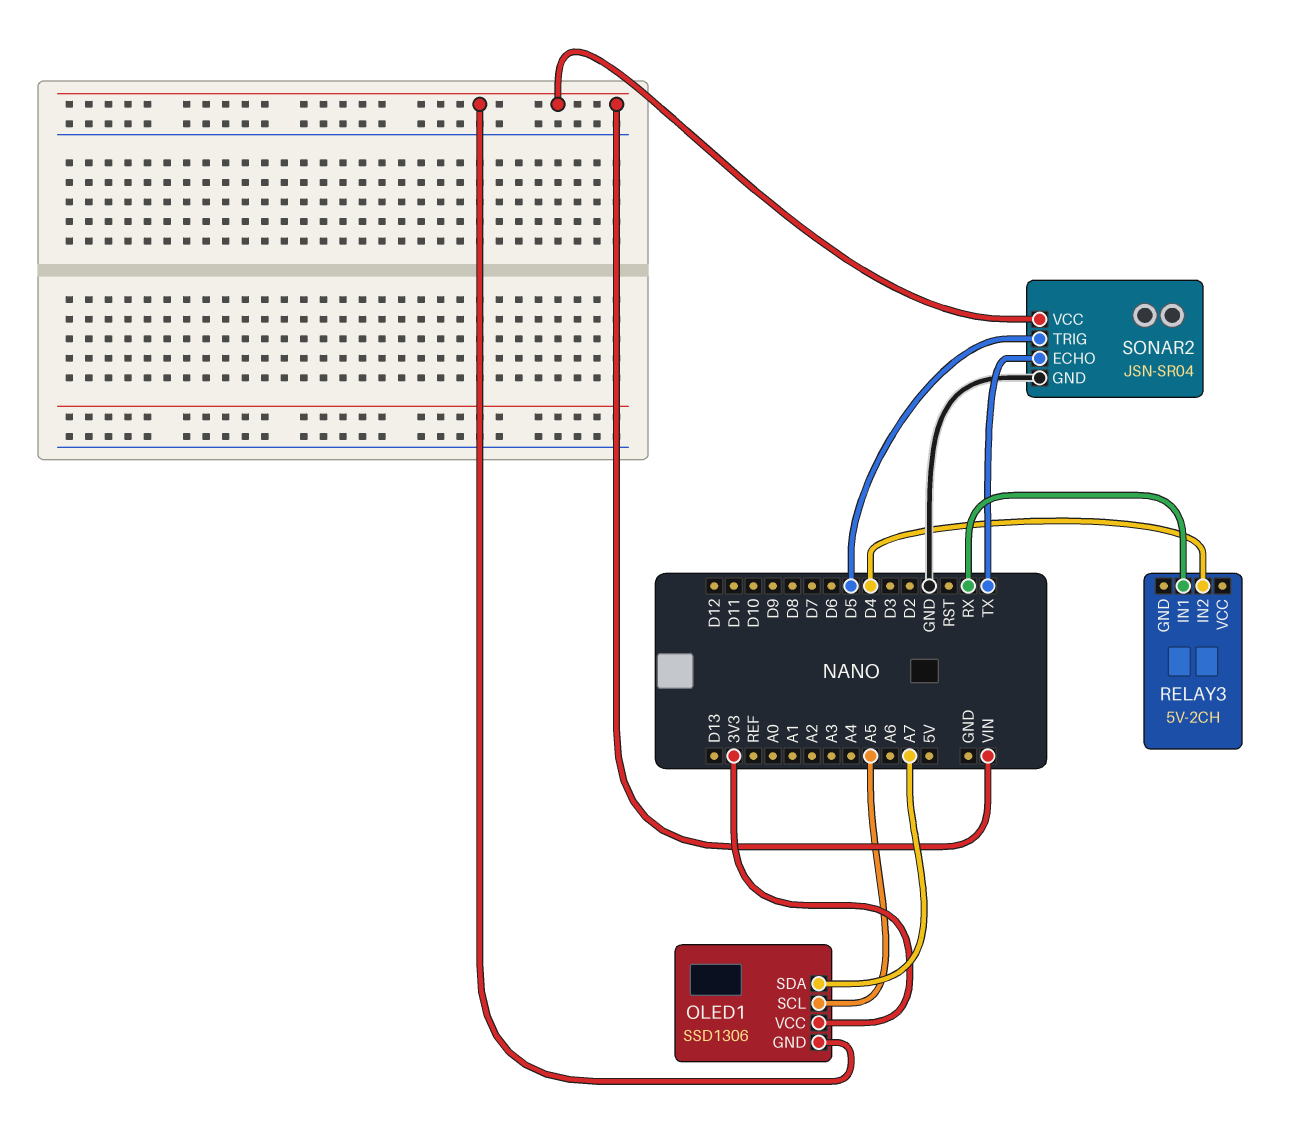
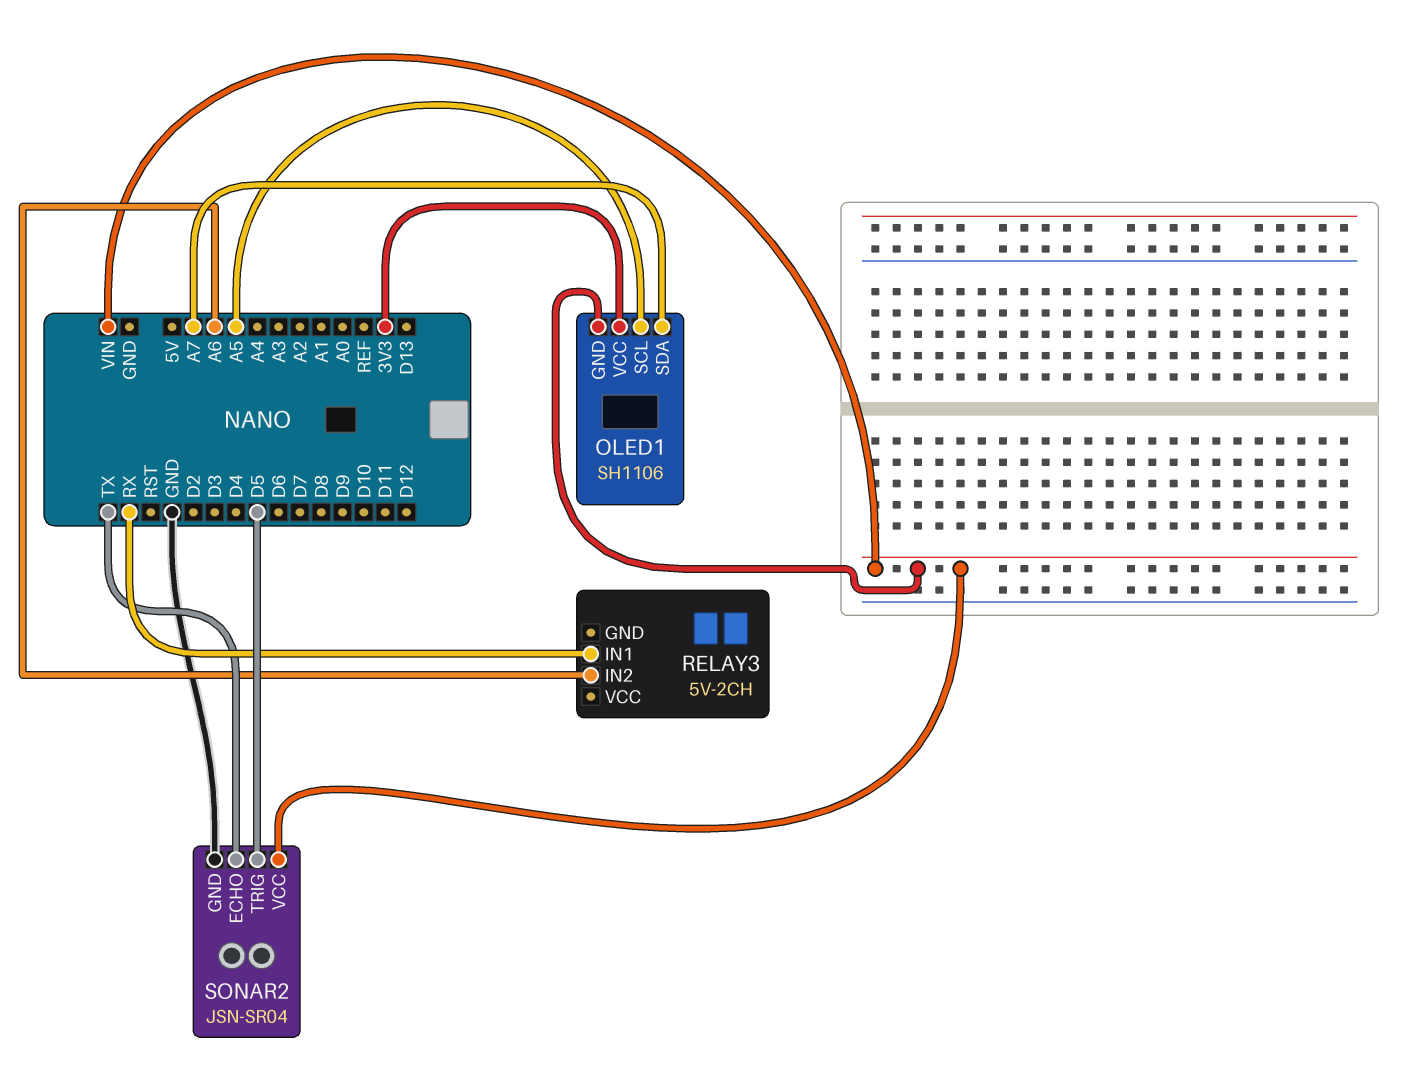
OLED1: SSD1306 -> SH1106
RELAY3 pin IN2: D4 -> A6

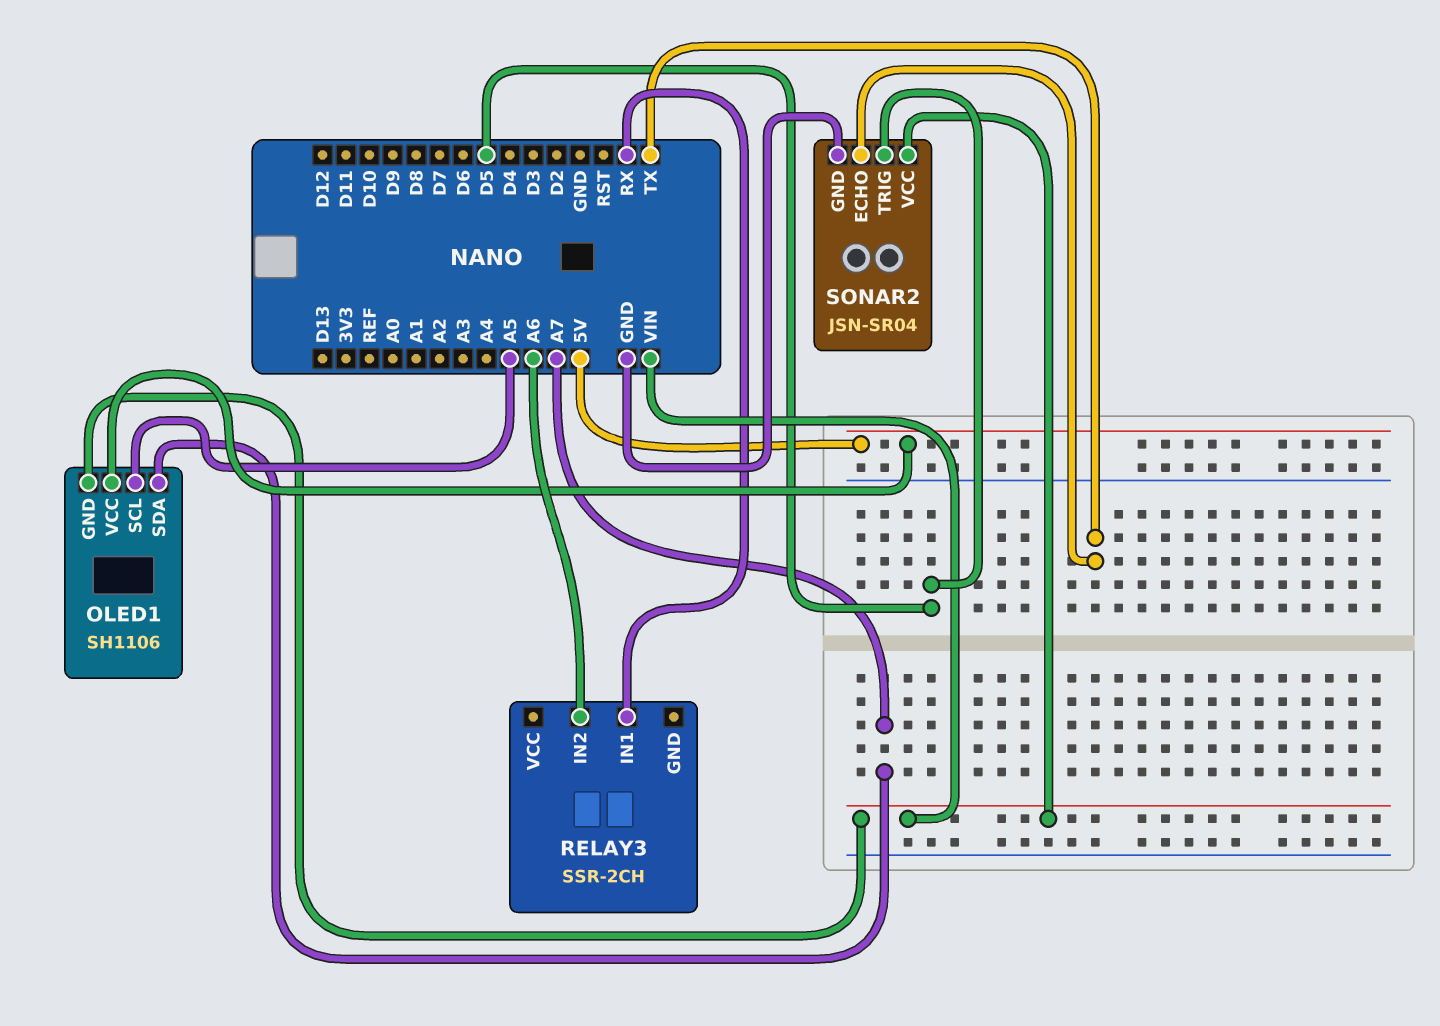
OLED1 pin VCC: 3V3 -> 5V
RELAY3: 5V-2CH -> SSR-2CH

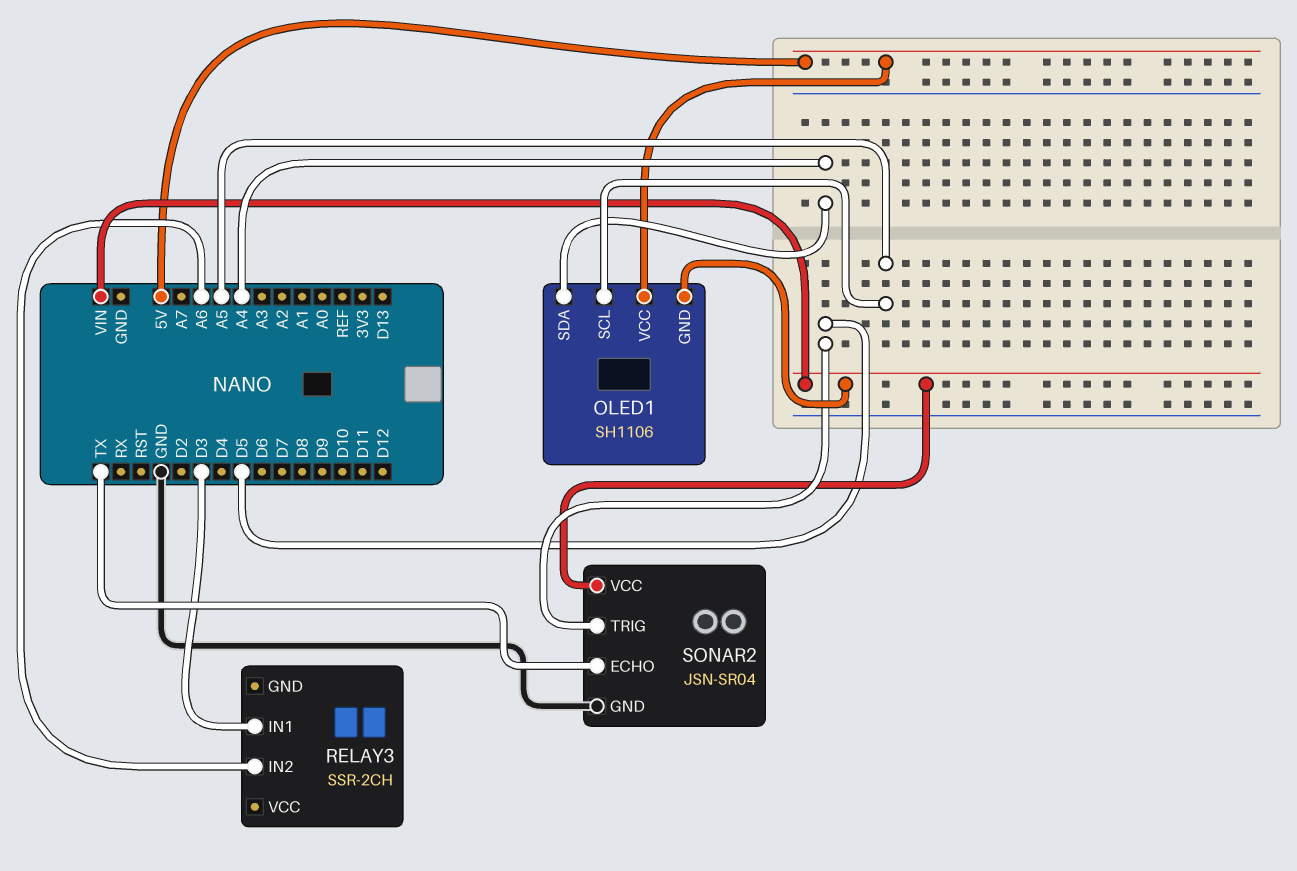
OLED1 pin SDA: A7 -> A4
RELAY3 pin IN1: RX -> D3

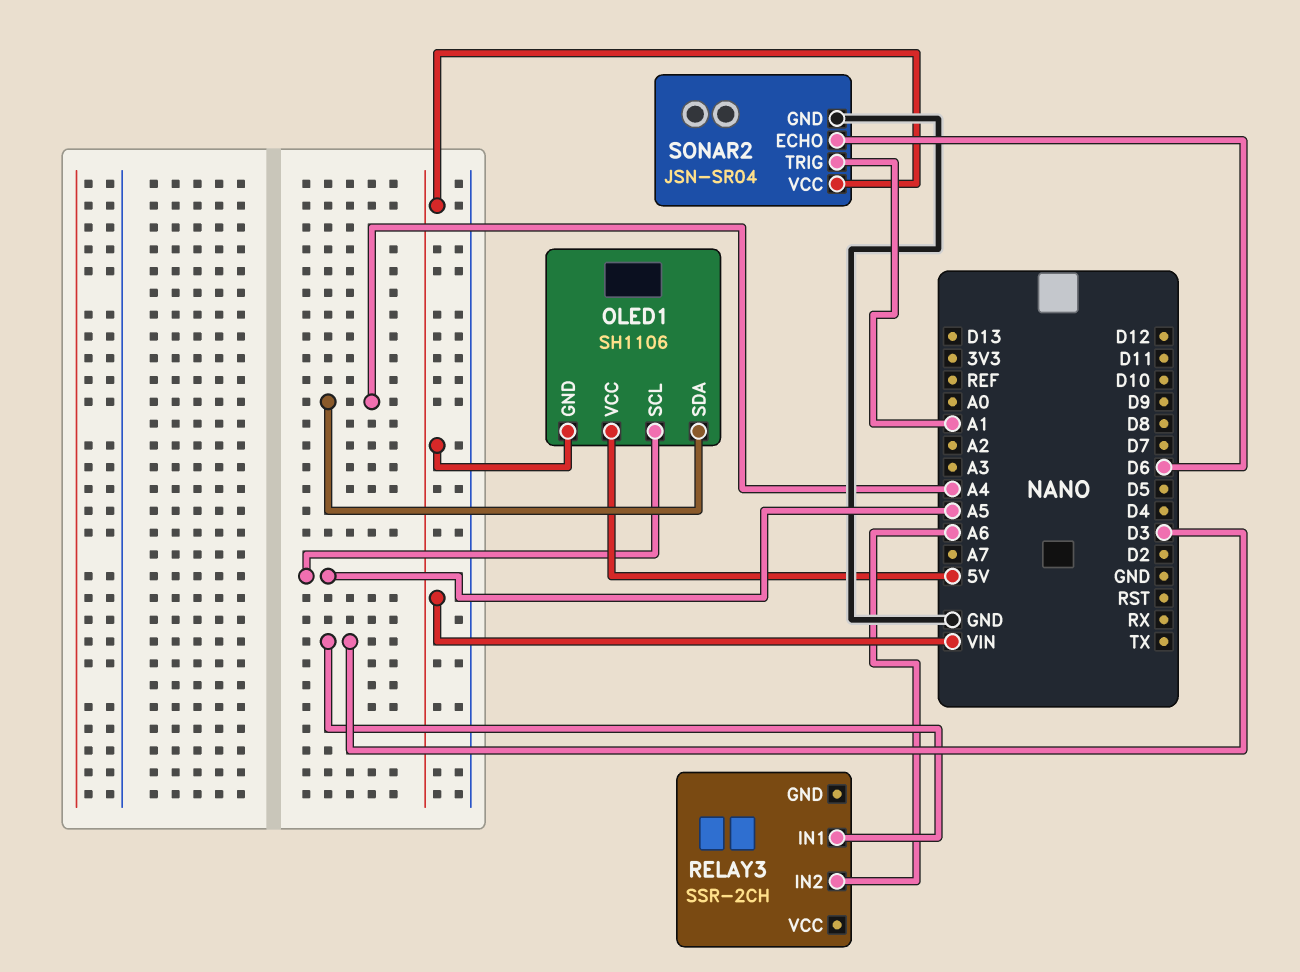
SONAR2 pin ECHO: TX -> D6
SONAR2 pin TRIG: D5 -> A1

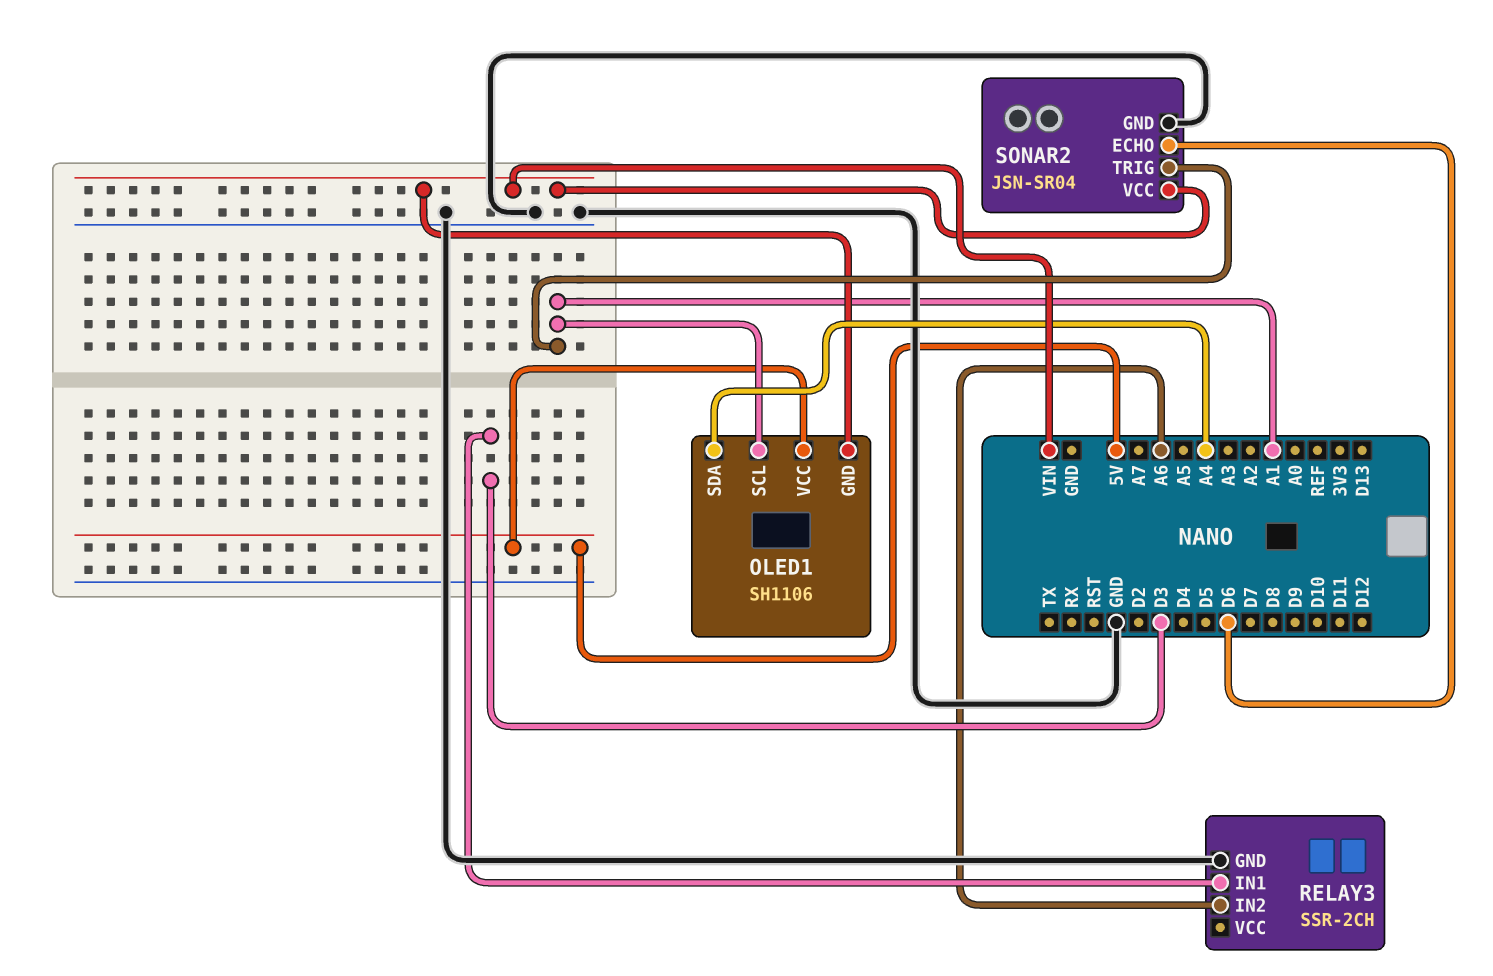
OLED1 pin SCL: A5 -> A1
RELAY3 pin GND: none -> GND

